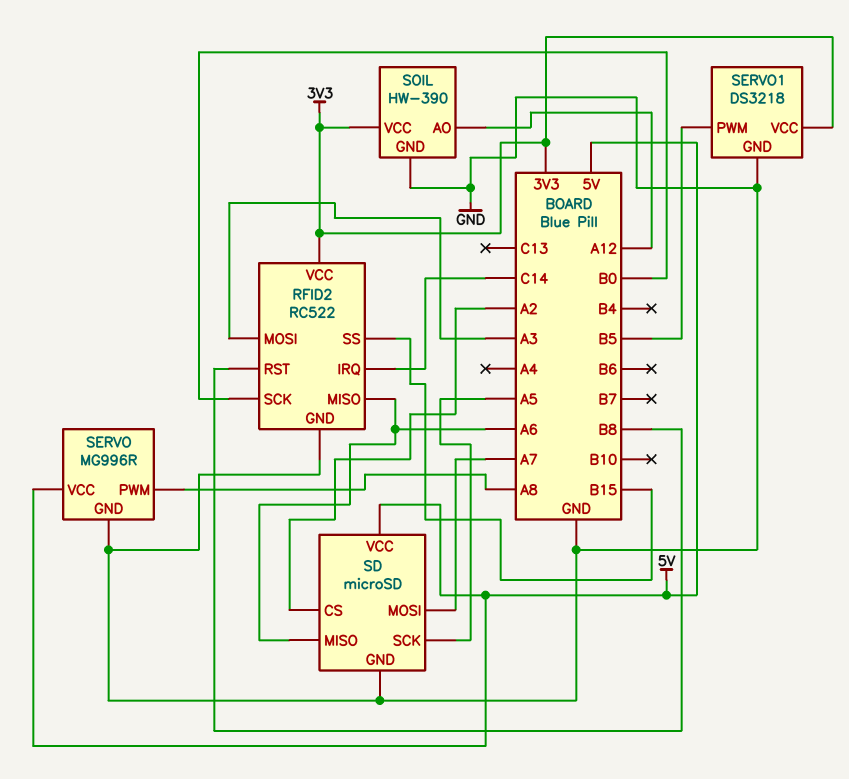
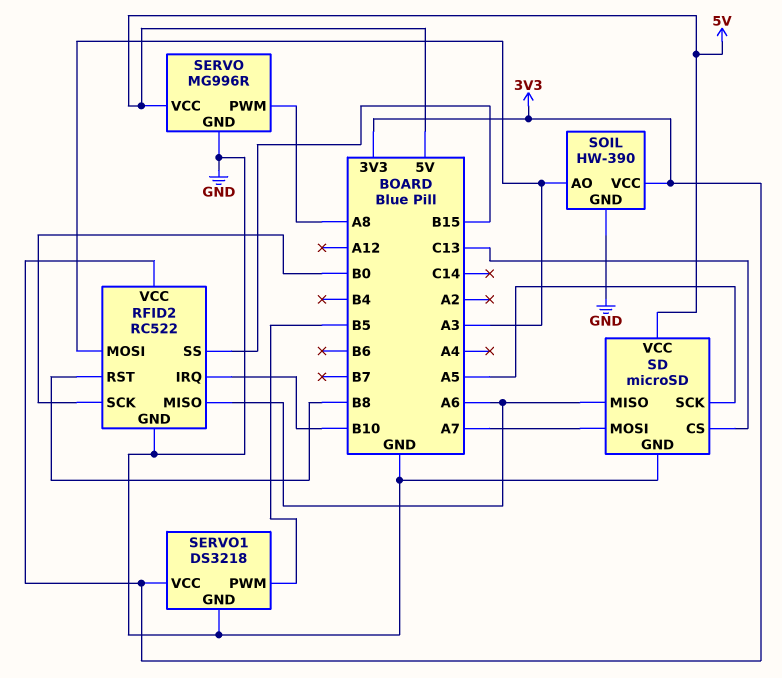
RFID2 pin IRQ: C14 -> B10
SD pin CS: A2 -> C13
SOIL pin AO: A12 -> A3

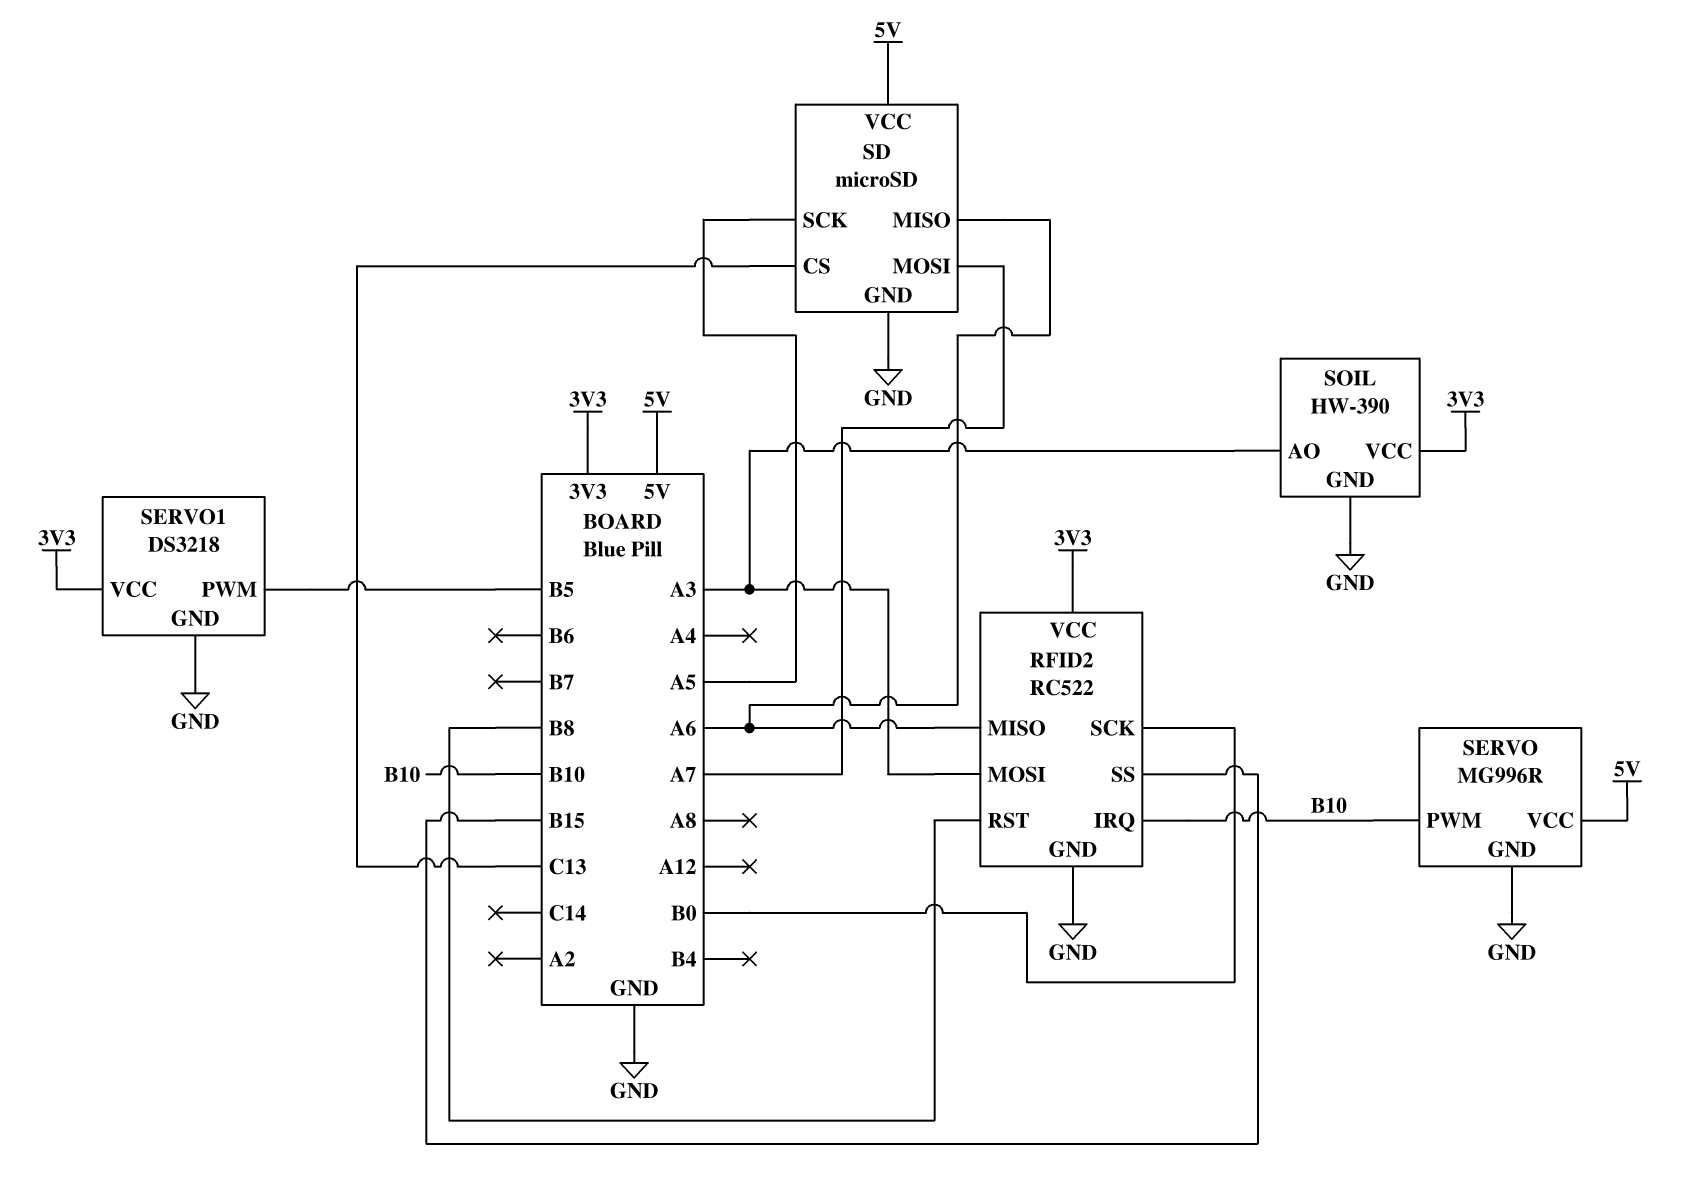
SERVO pin PWM: A8 -> B10

